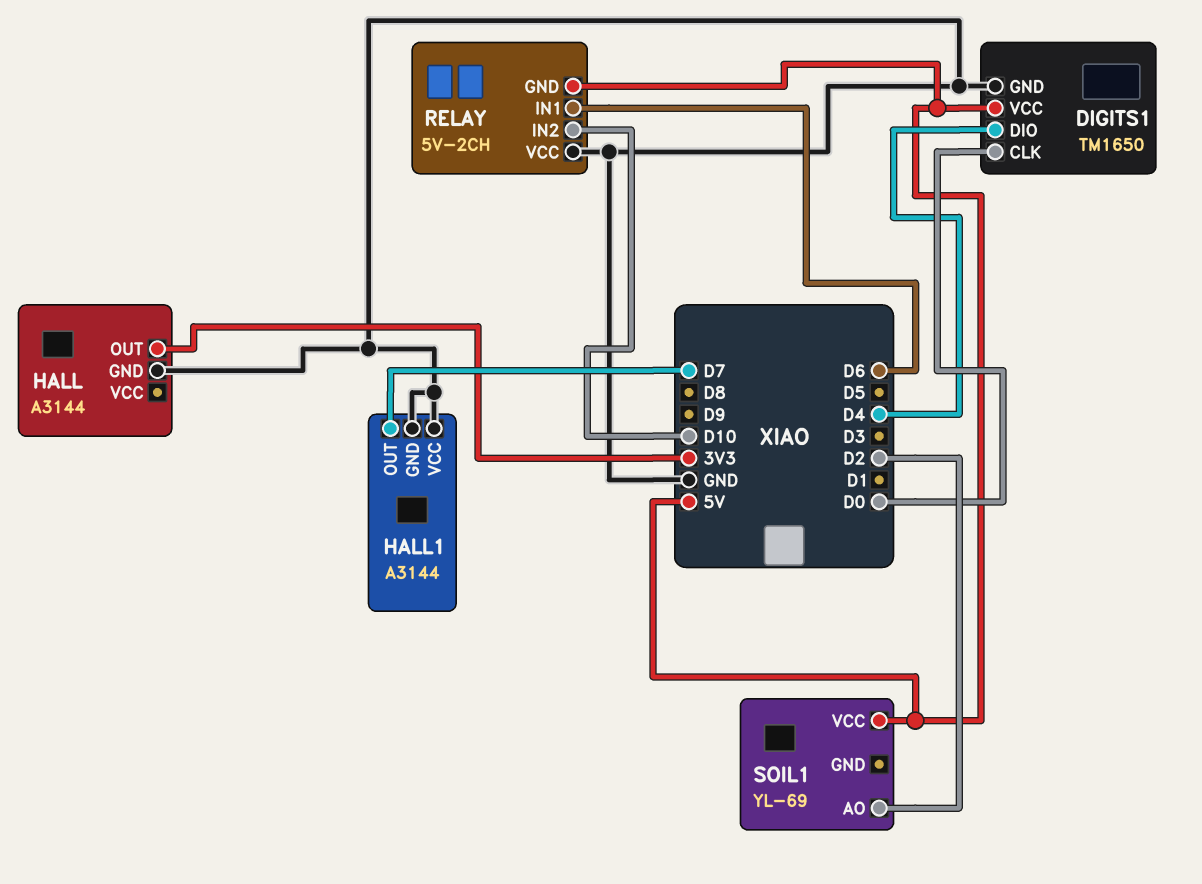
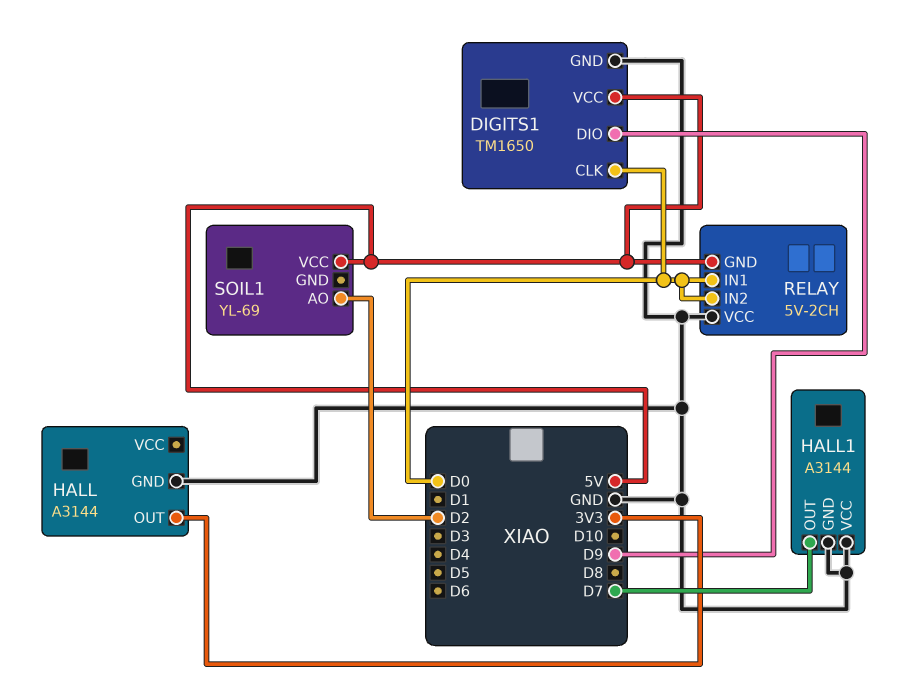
DIGITS1 pin DIO: D4 -> D9
RELAY pin IN1: D6 -> D0
RELAY pin IN2: D10 -> D0

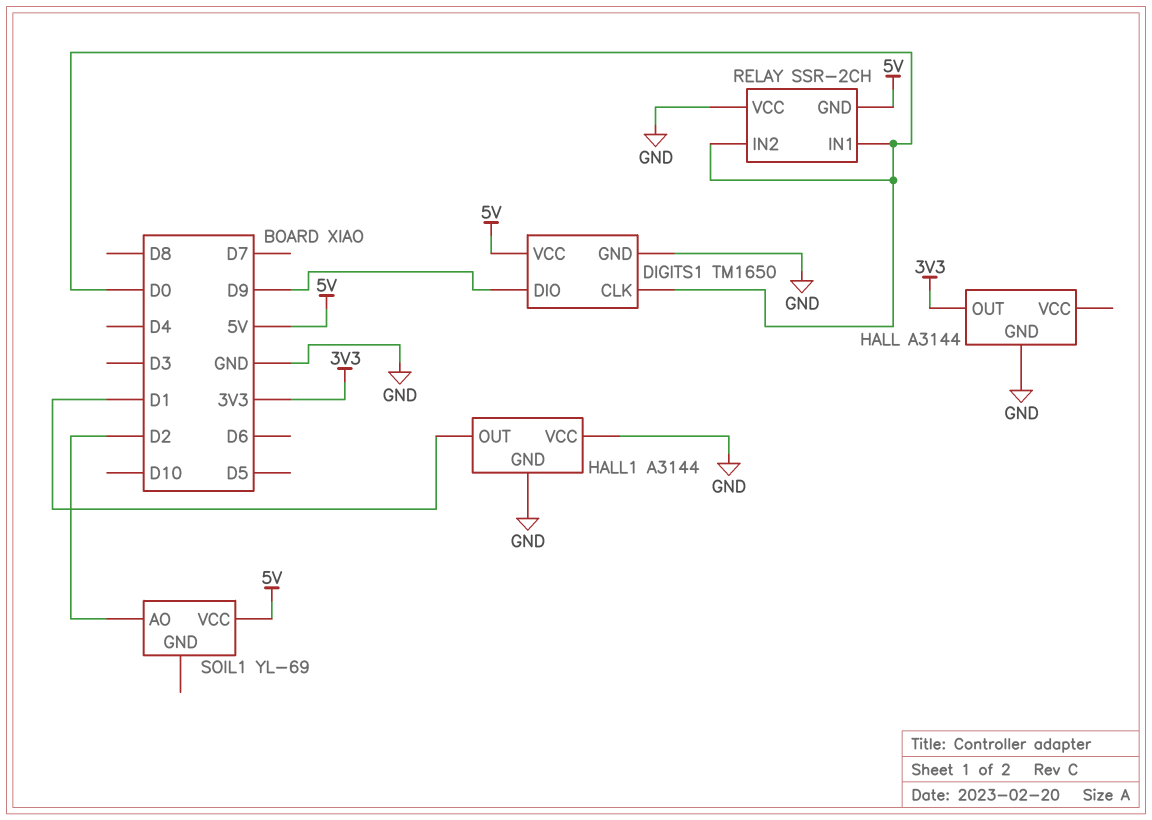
HALL1 pin OUT: D7 -> D1
RELAY: 5V-2CH -> SSR-2CH

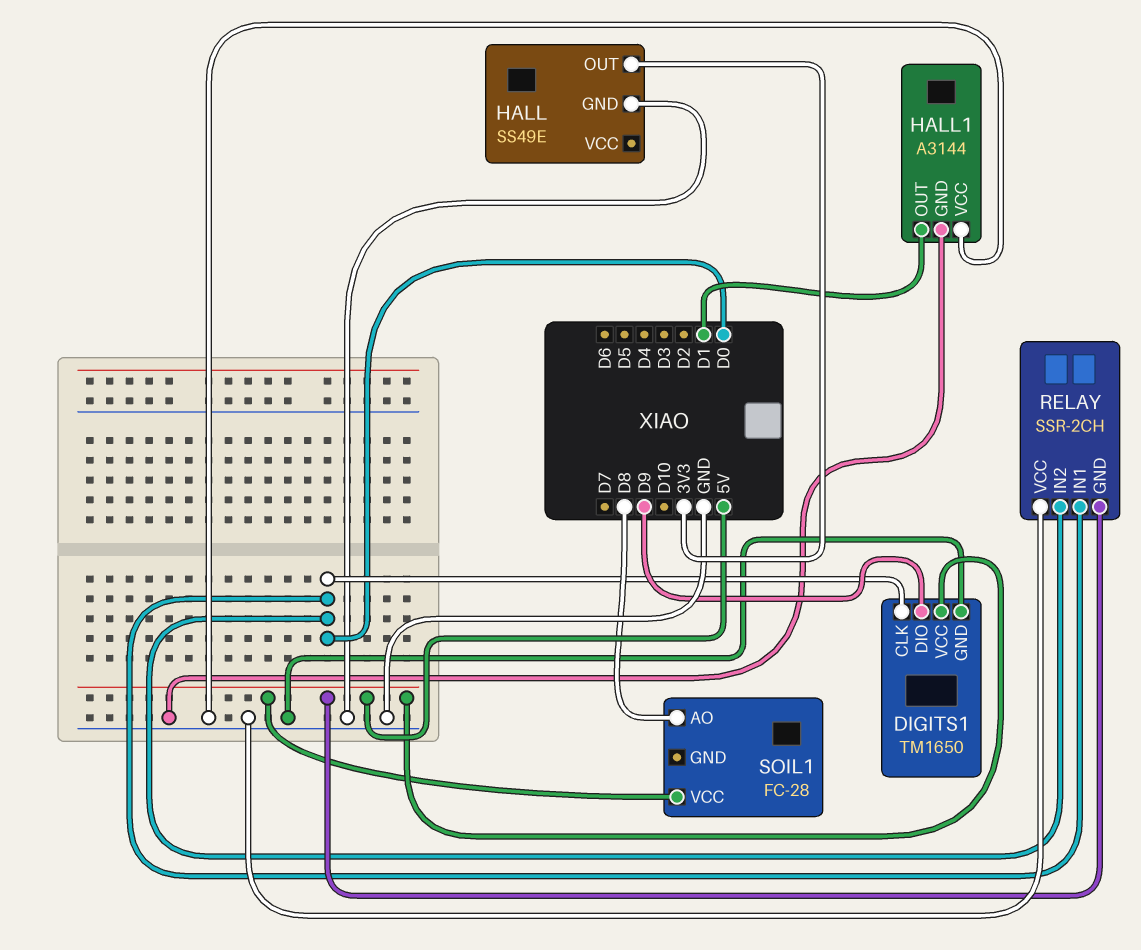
HALL: A3144 -> SS49E
SOIL1: YL-69 -> FC-28
SOIL1 pin AO: D2 -> D8

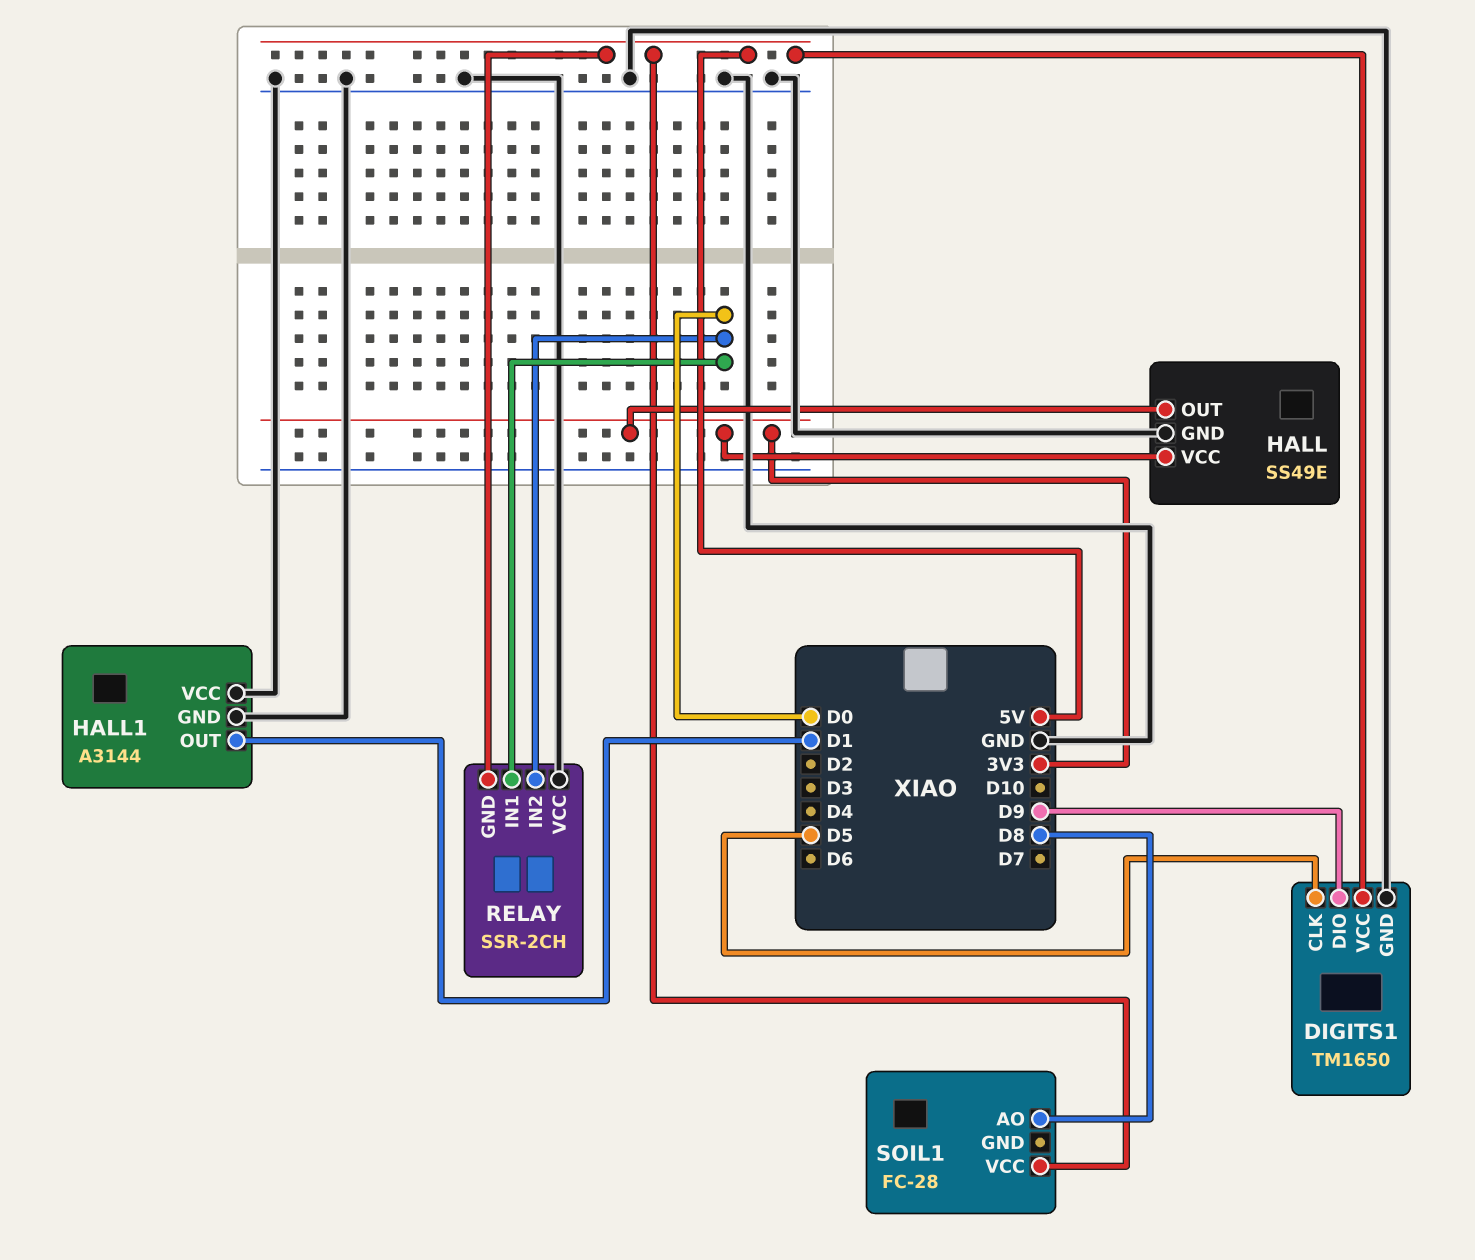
DIGITS1 pin CLK: D0 -> D5
HALL pin VCC: none -> 3V3

